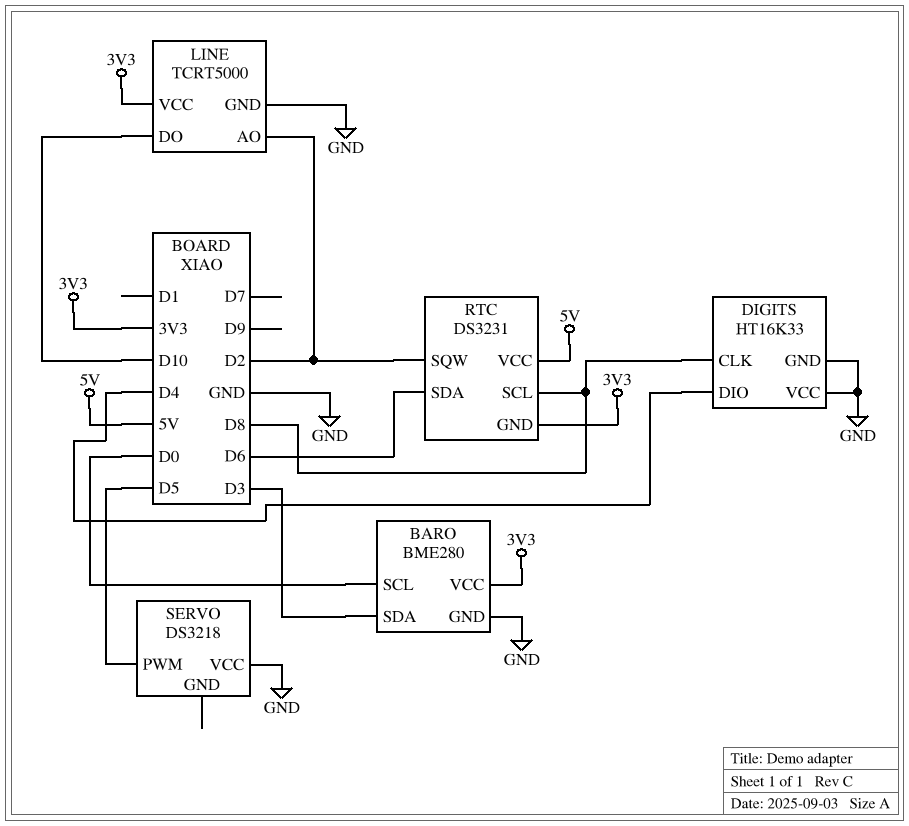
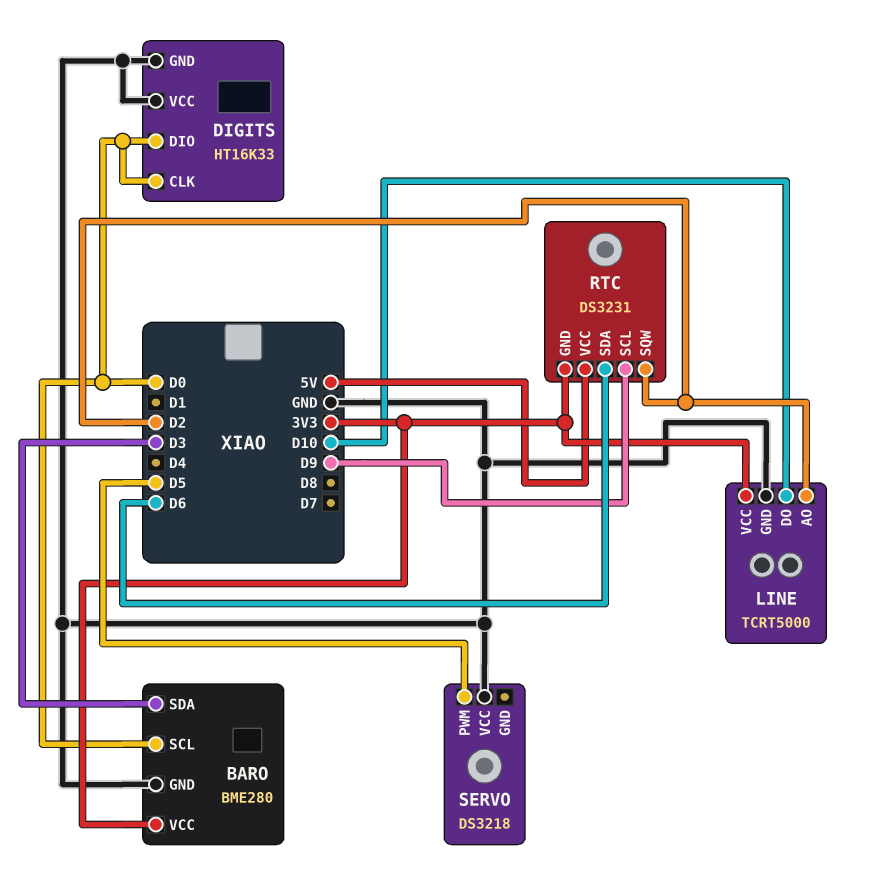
DIGITS pin CLK: D8 -> D0
DIGITS pin DIO: D4 -> D0
RTC pin SCL: D8 -> D9

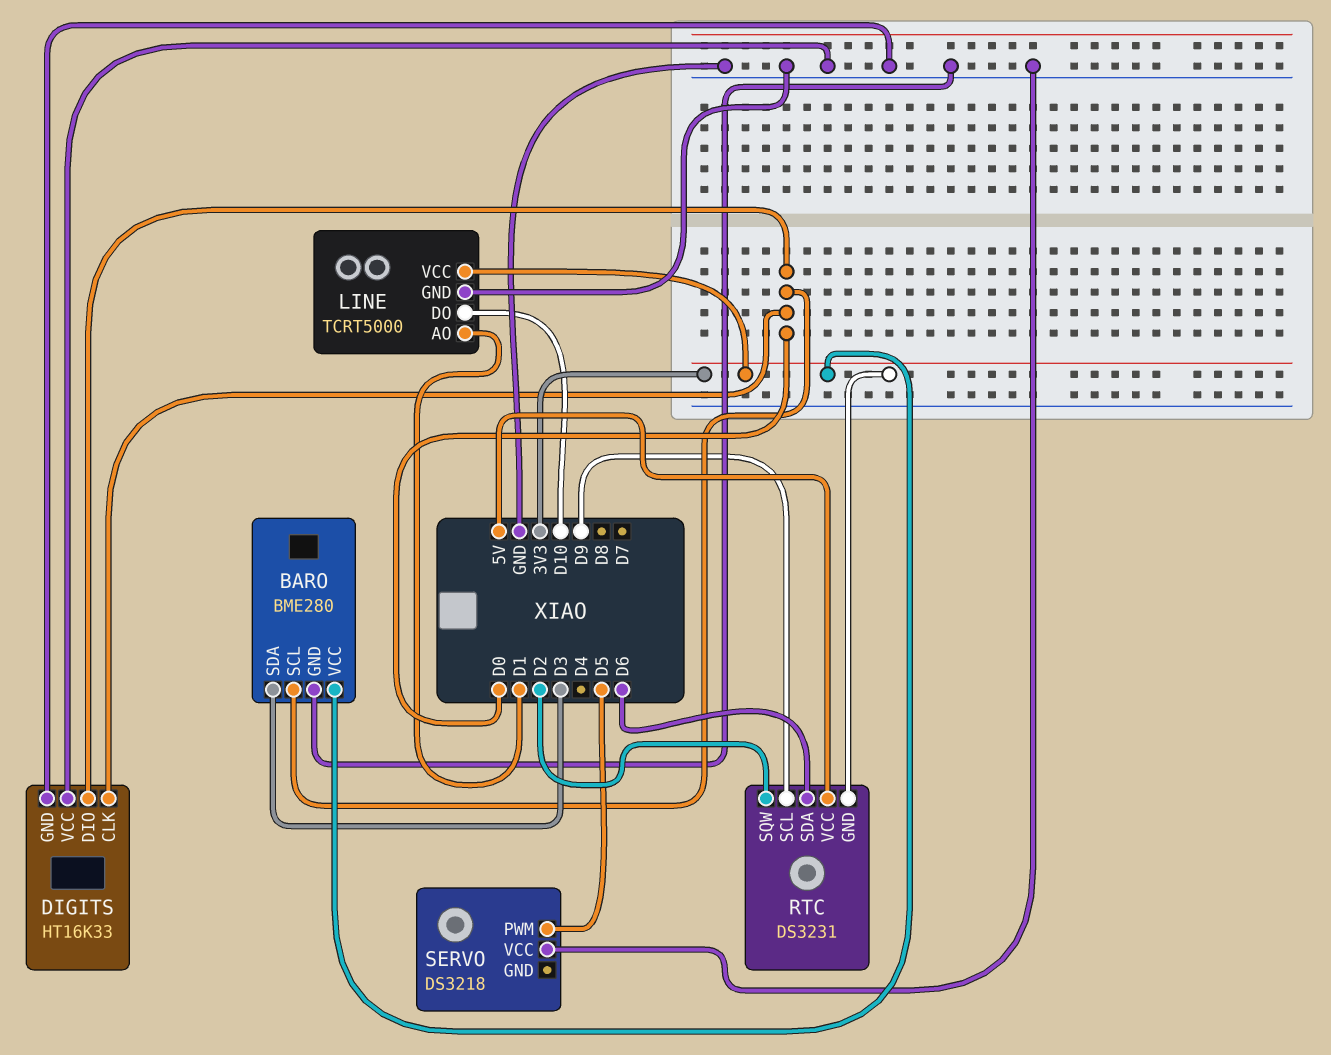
LINE pin AO: D2 -> D1

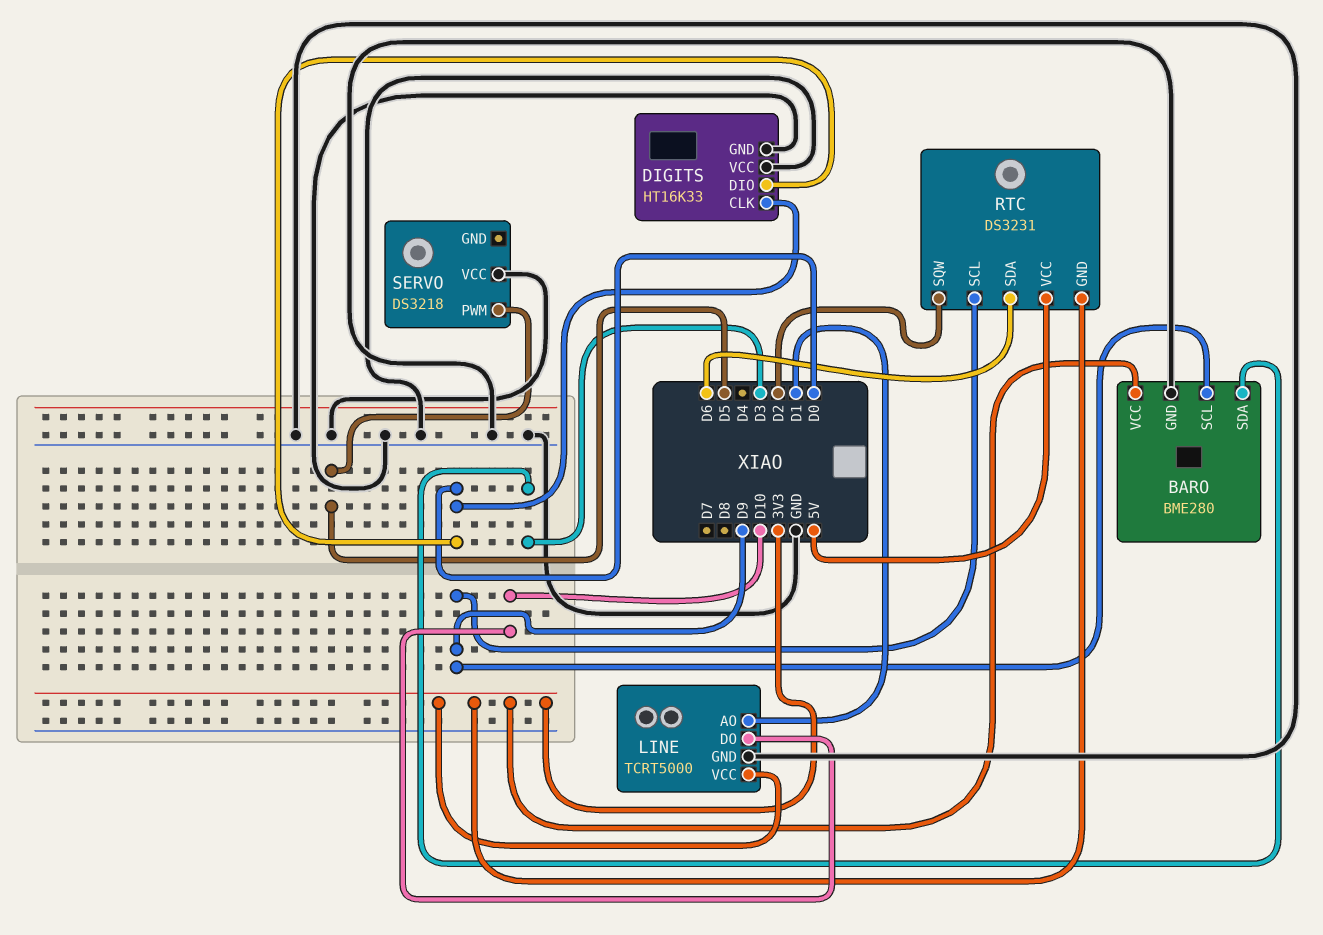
BARO pin SCL: D0 -> D9

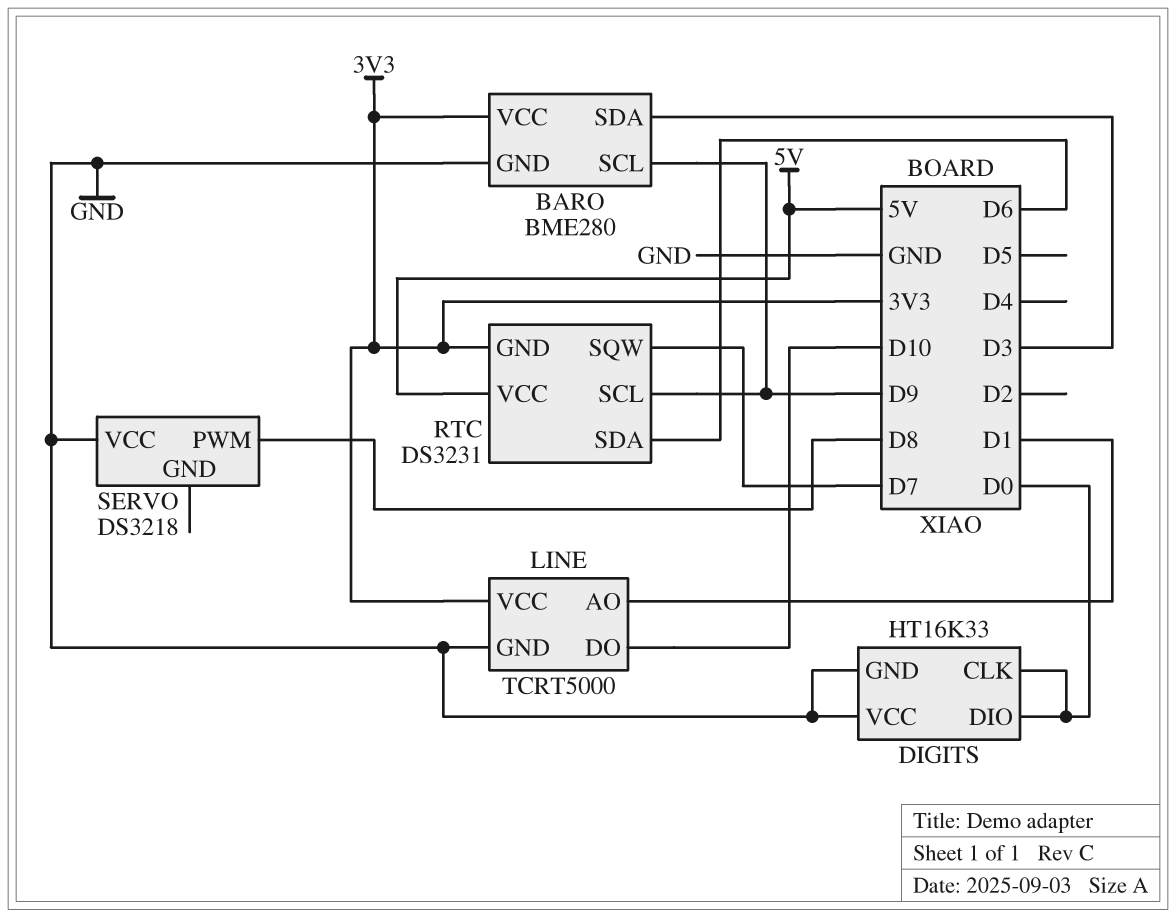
RTC pin SQW: D2 -> D7
SERVO pin PWM: D5 -> D8

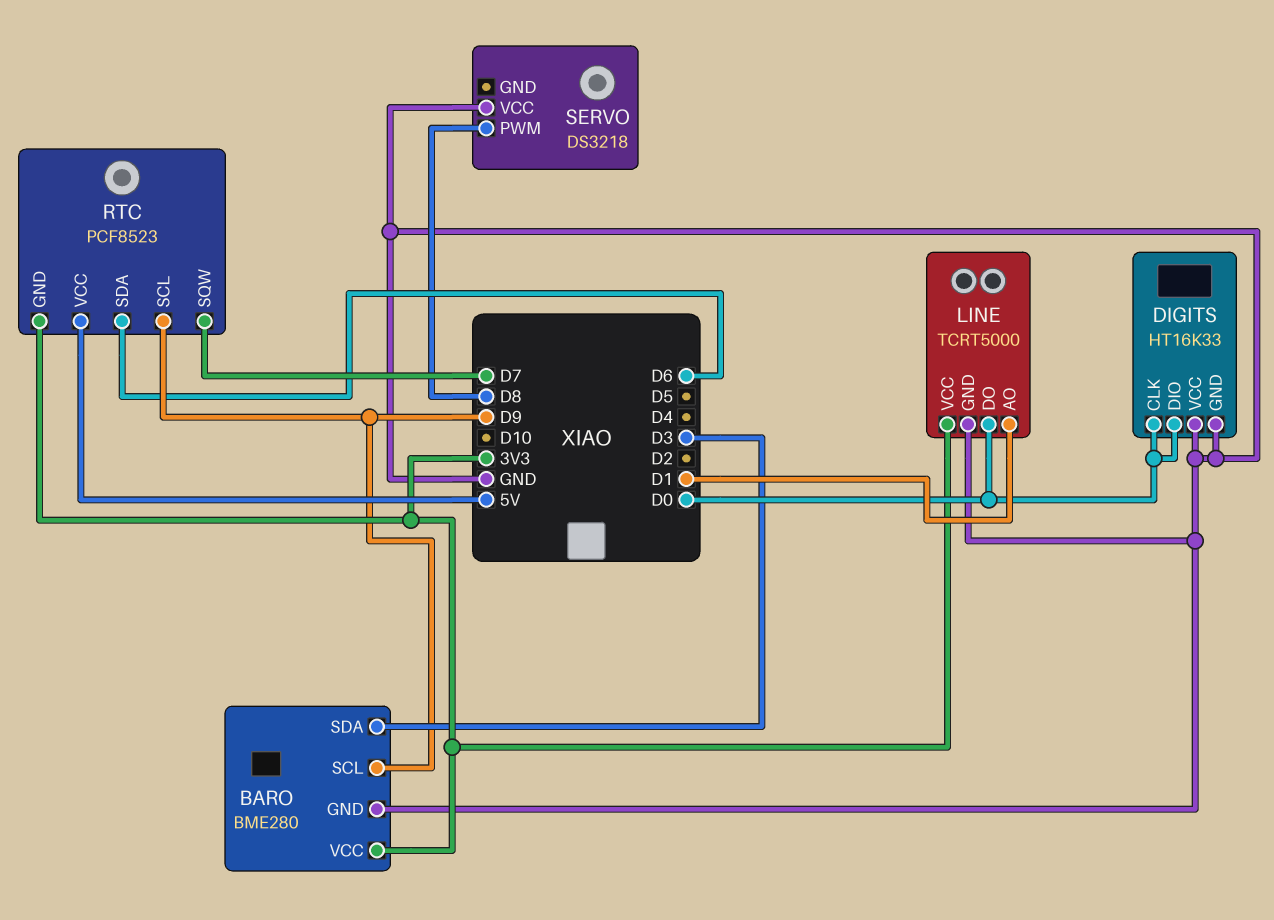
LINE pin DO: D10 -> D0
RTC: DS3231 -> PCF8523

